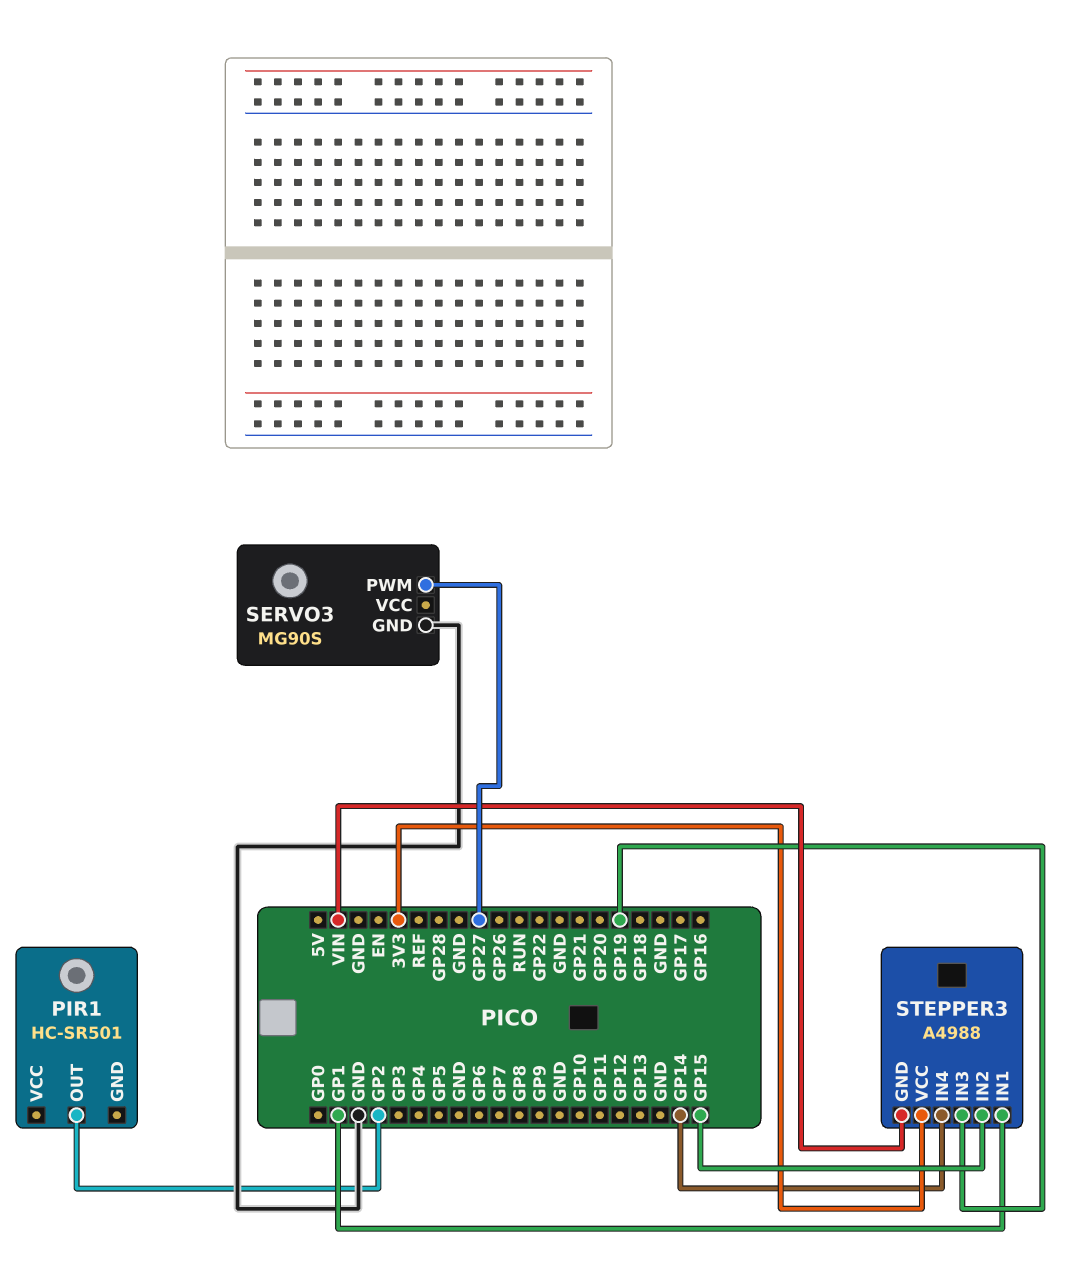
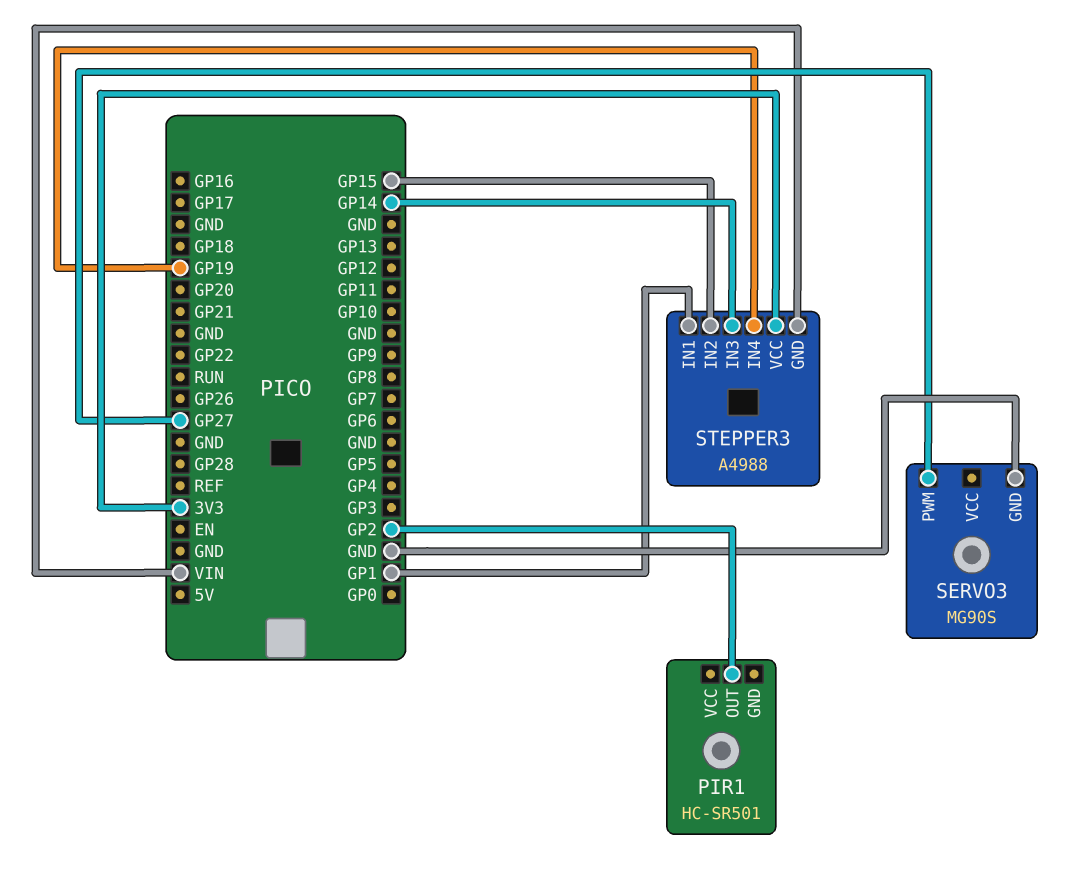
STEPPER3 pin IN3: GP19 -> GP14
STEPPER3 pin IN4: GP14 -> GP19

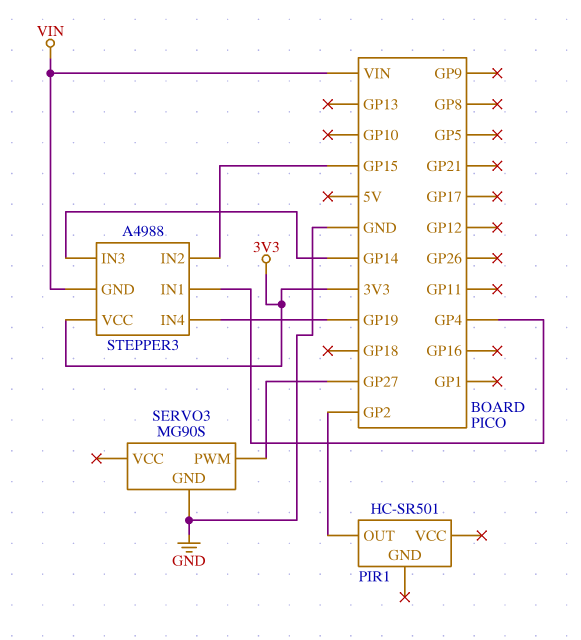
STEPPER3 pin IN1: GP1 -> GP4

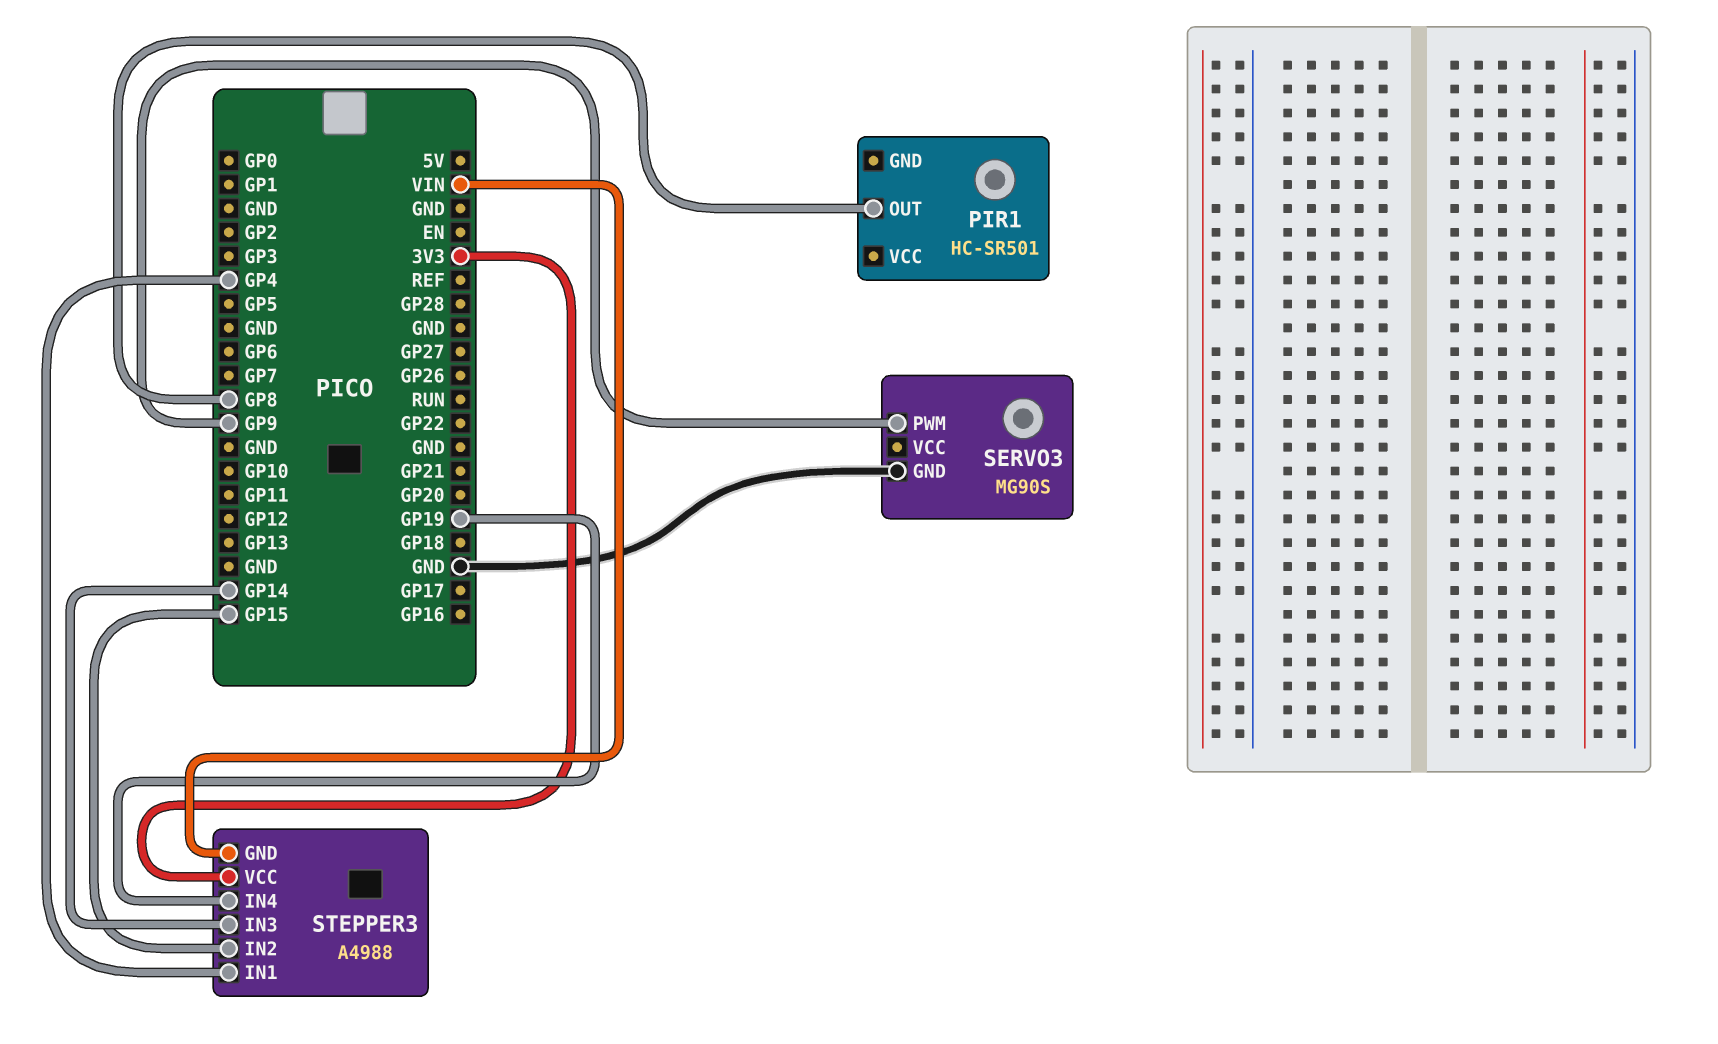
PIR1 pin OUT: GP2 -> GP8
SERVO3 pin PWM: GP27 -> GP9

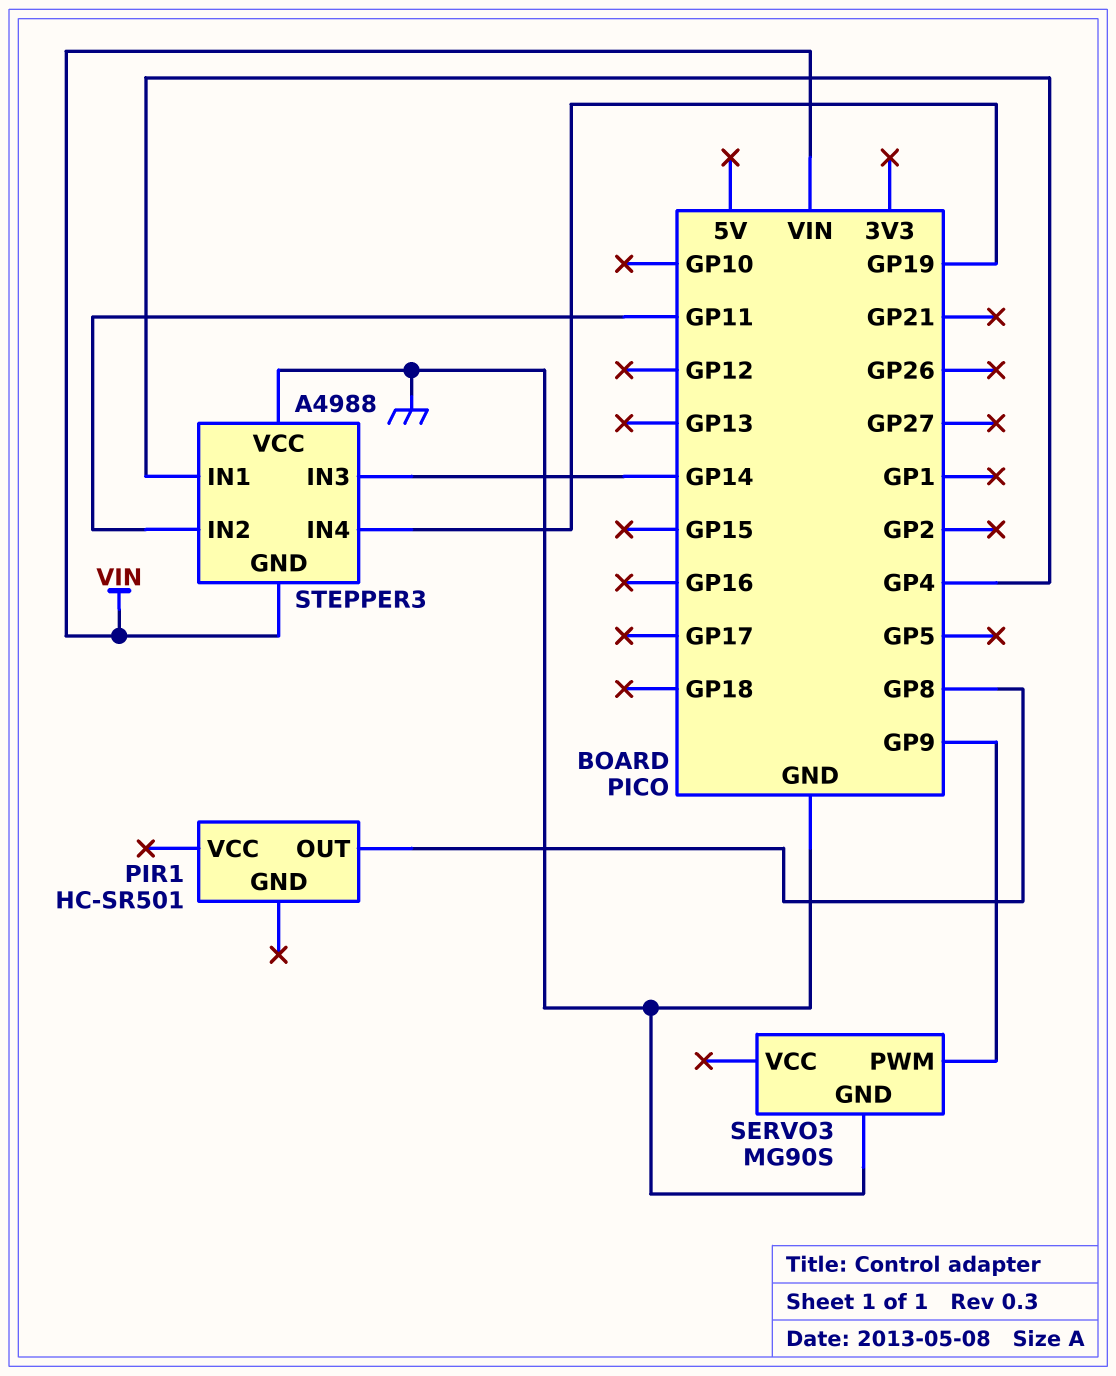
STEPPER3 pin IN2: GP15 -> GP11
STEPPER3 pin VCC: 3V3 -> GND

